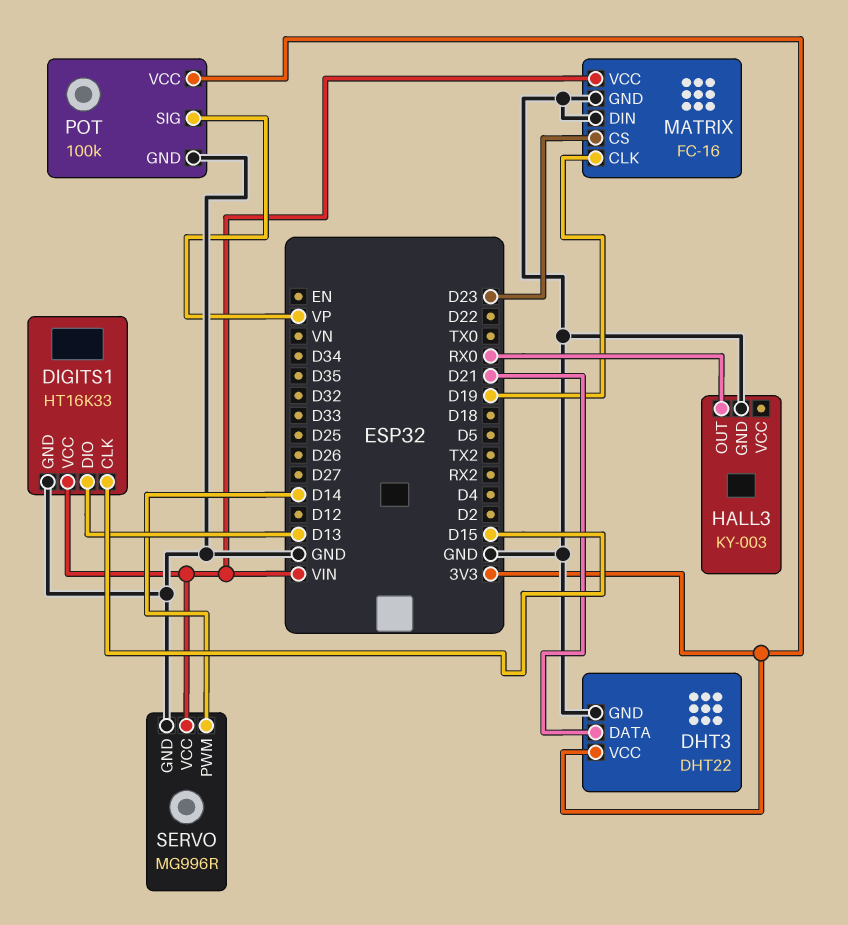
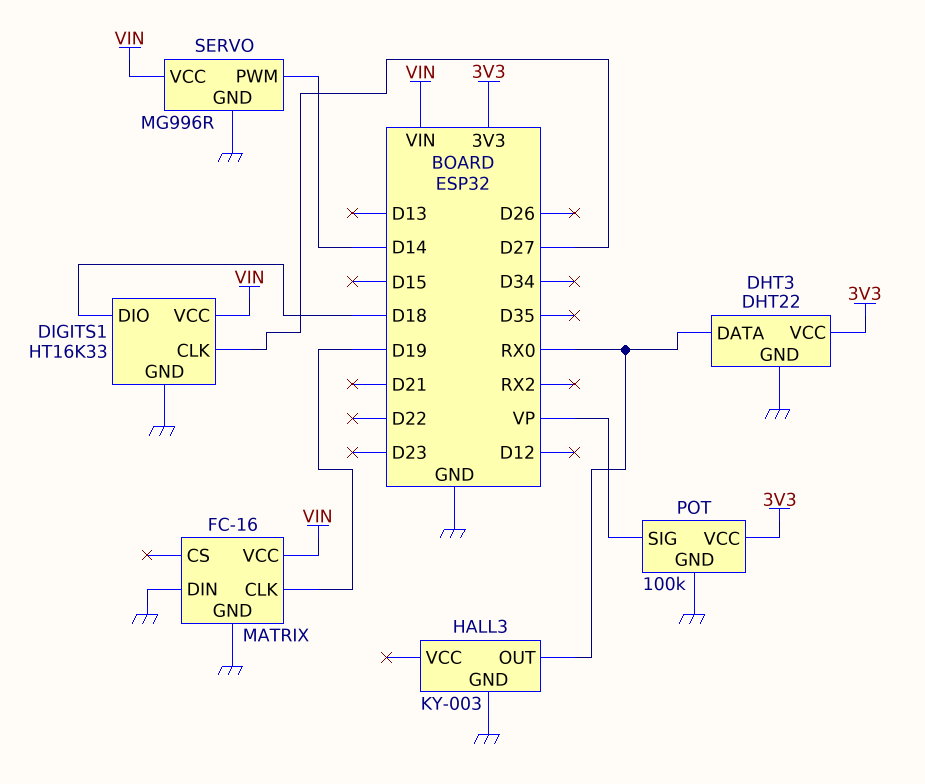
DHT3 pin DATA: D21 -> RX0
DIGITS1 pin CLK: D15 -> D27
DIGITS1 pin DIO: D13 -> D18
MATRIX pin CS: D23 -> none

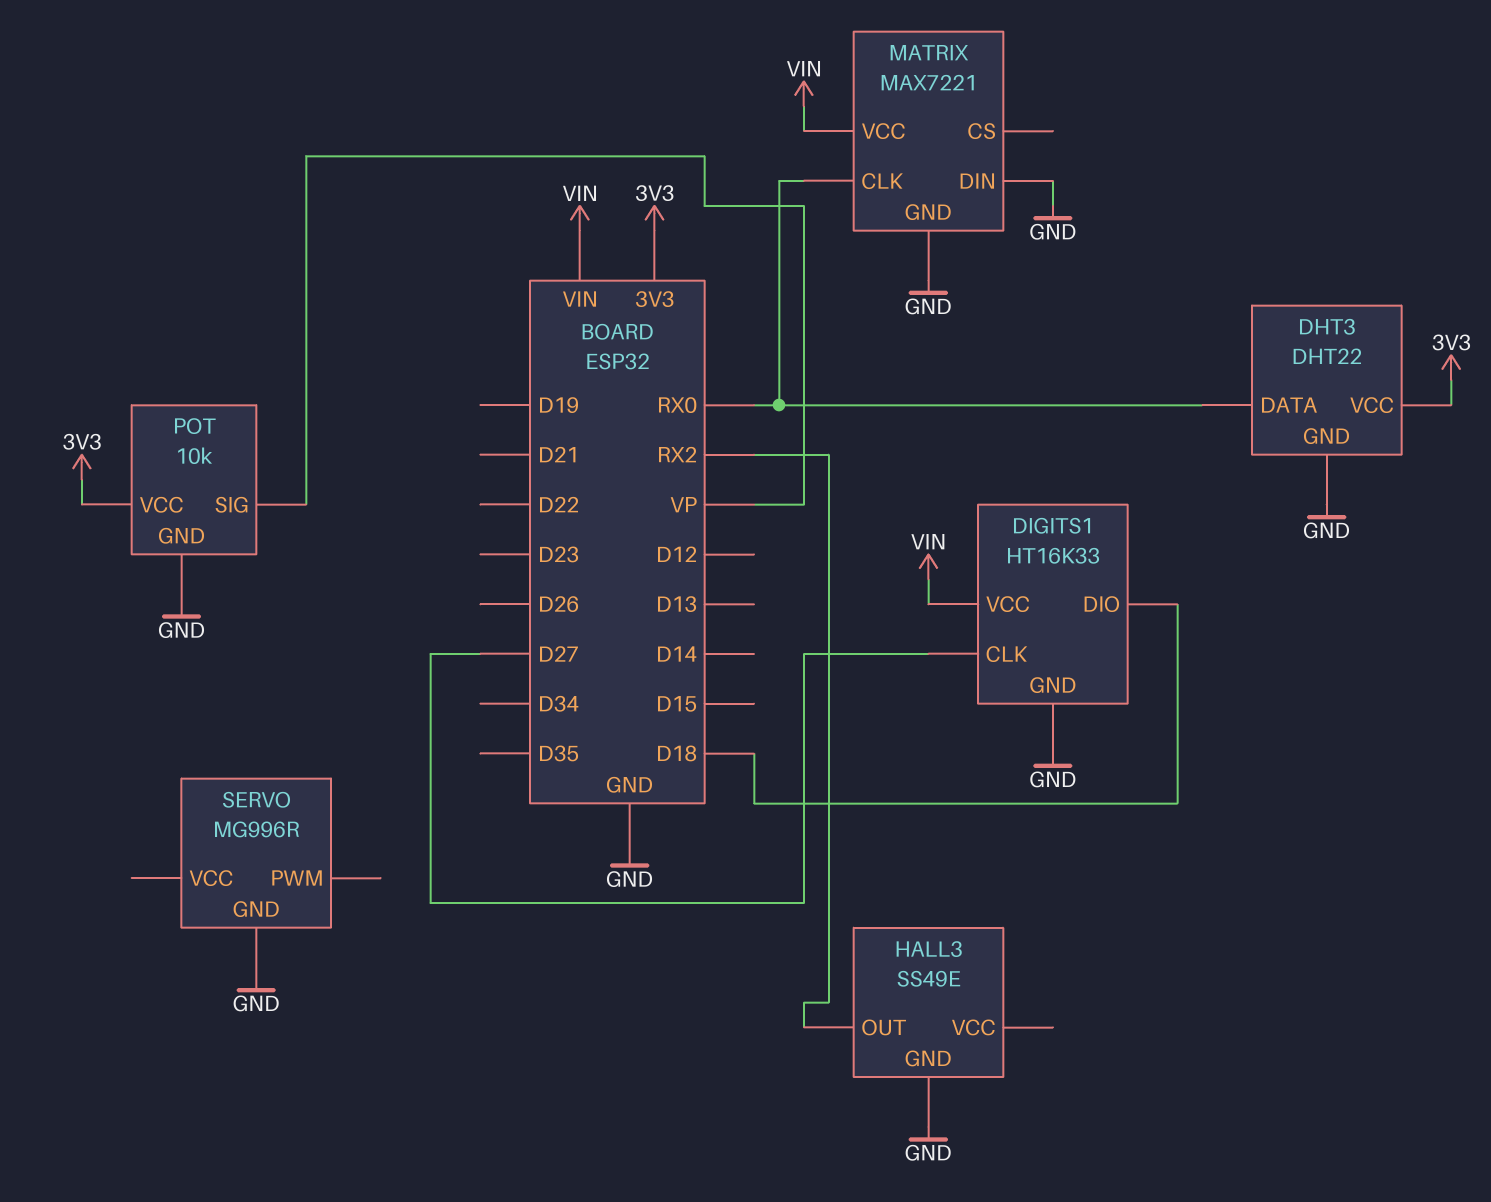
HALL3: KY-003 -> SS49E
HALL3 pin OUT: RX0 -> RX2
MATRIX: FC-16 -> MAX7221
MATRIX pin CLK: D19 -> RX0
POT: 100k -> 10k
SERVO pin PWM: D14 -> none
SERVO pin VCC: VIN -> none

